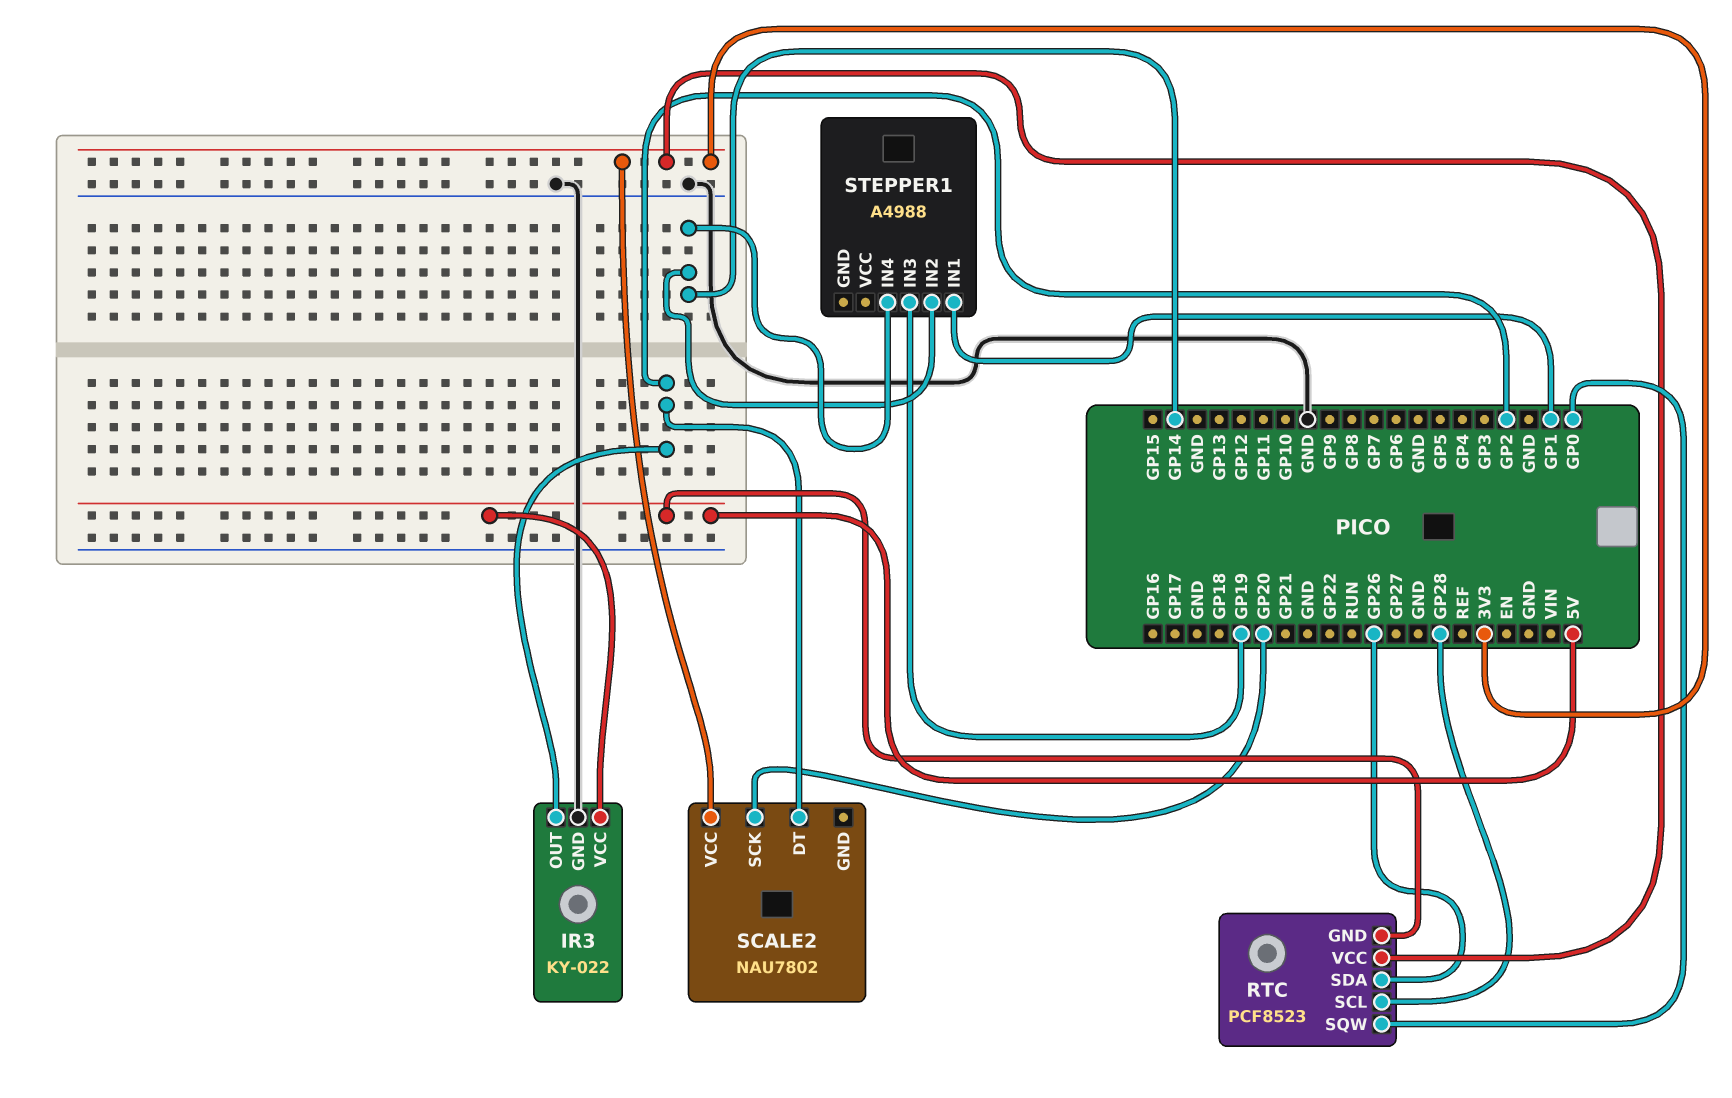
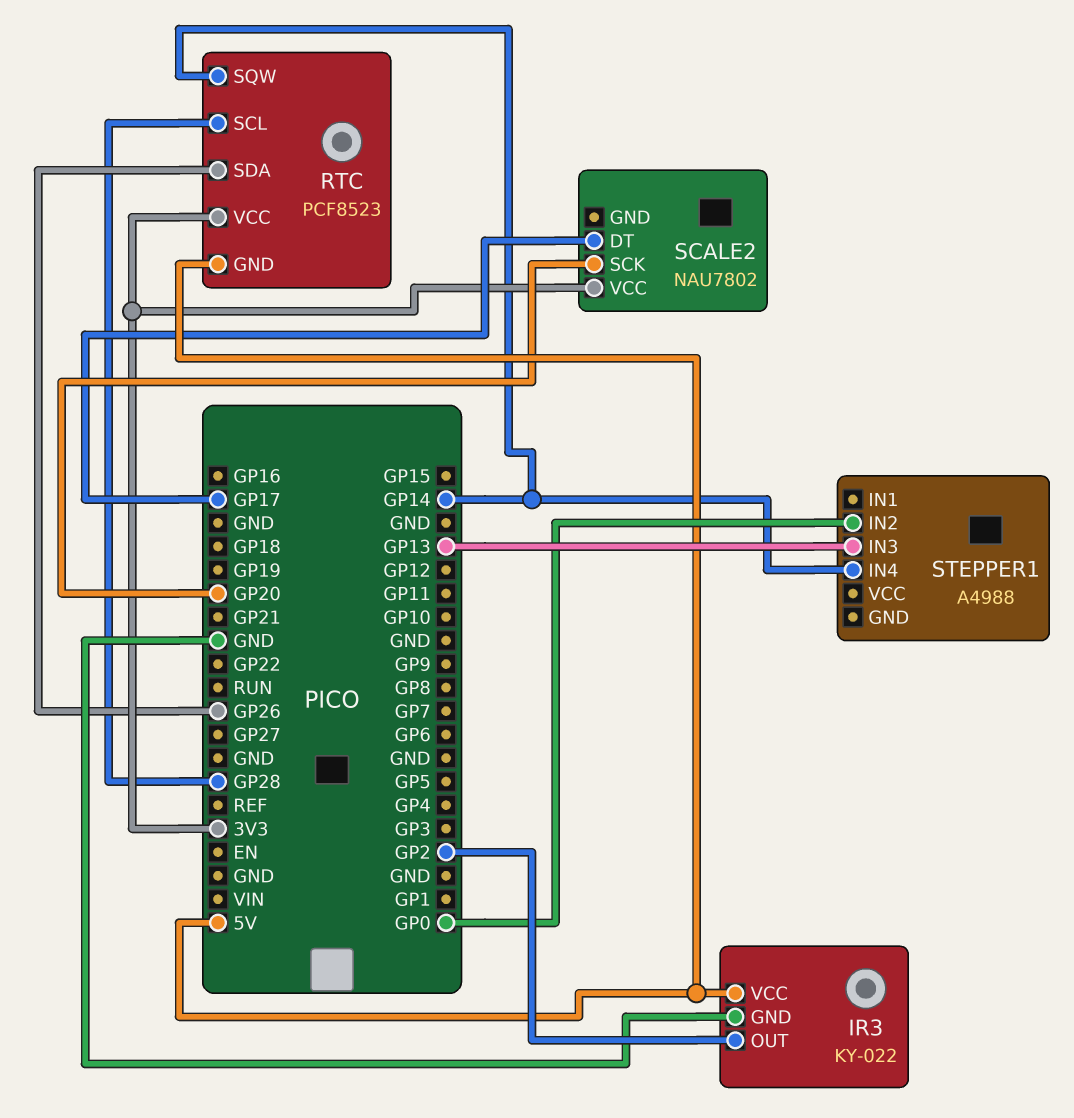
RTC pin SQW: GP0 -> GP14
SCALE2 pin DT: GP2 -> GP17
STEPPER1 pin IN1: GP1 -> none
STEPPER1 pin IN2: GP14 -> GP0
STEPPER1 pin IN3: GP19 -> GP13

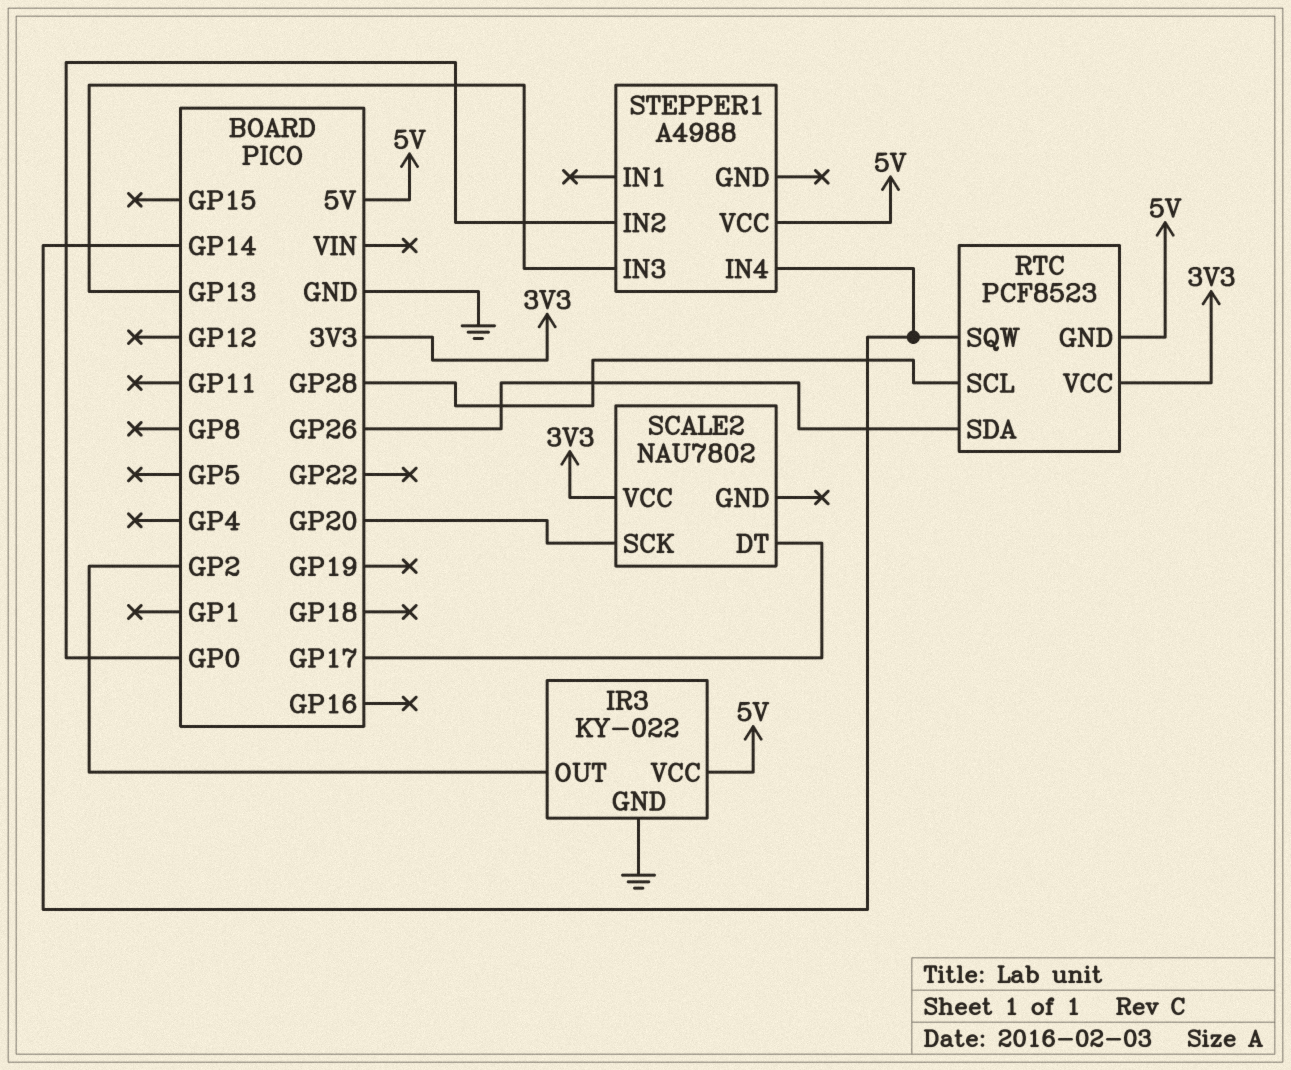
STEPPER1 pin VCC: none -> 5V

